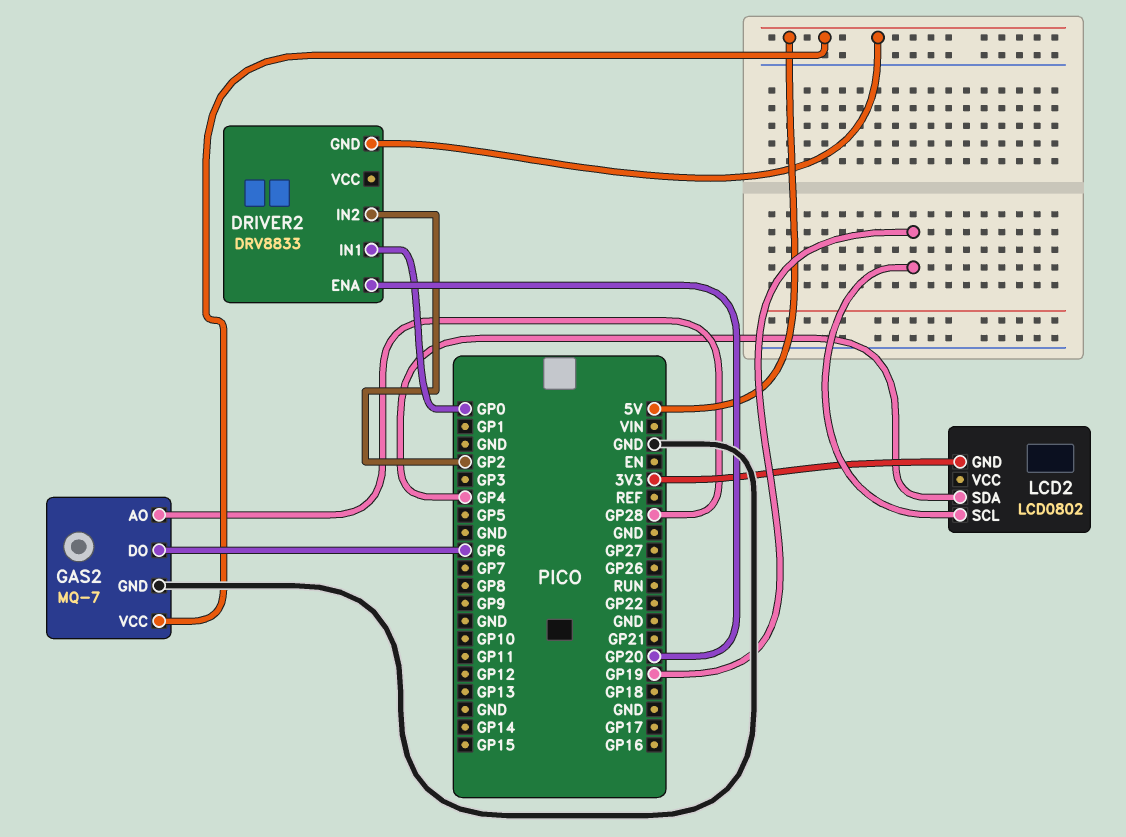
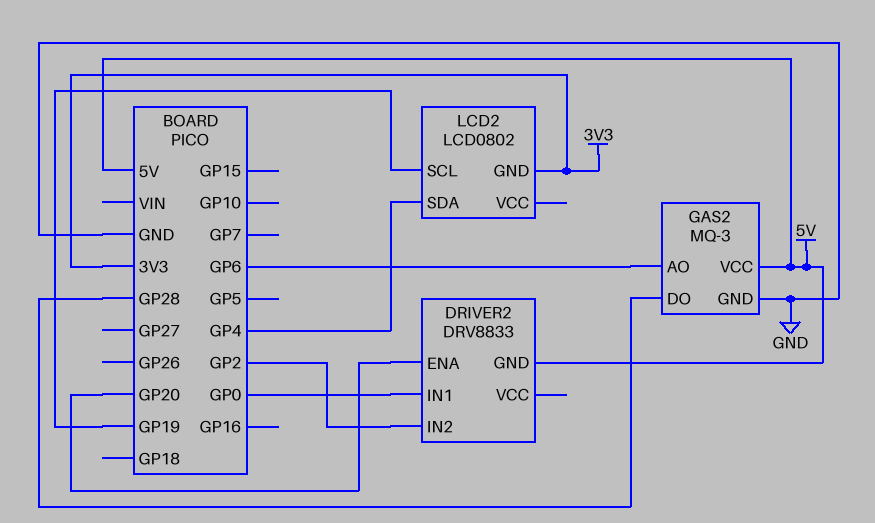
GAS2: MQ-7 -> MQ-3
GAS2 pin AO: GP28 -> GP6
GAS2 pin DO: GP6 -> GP28

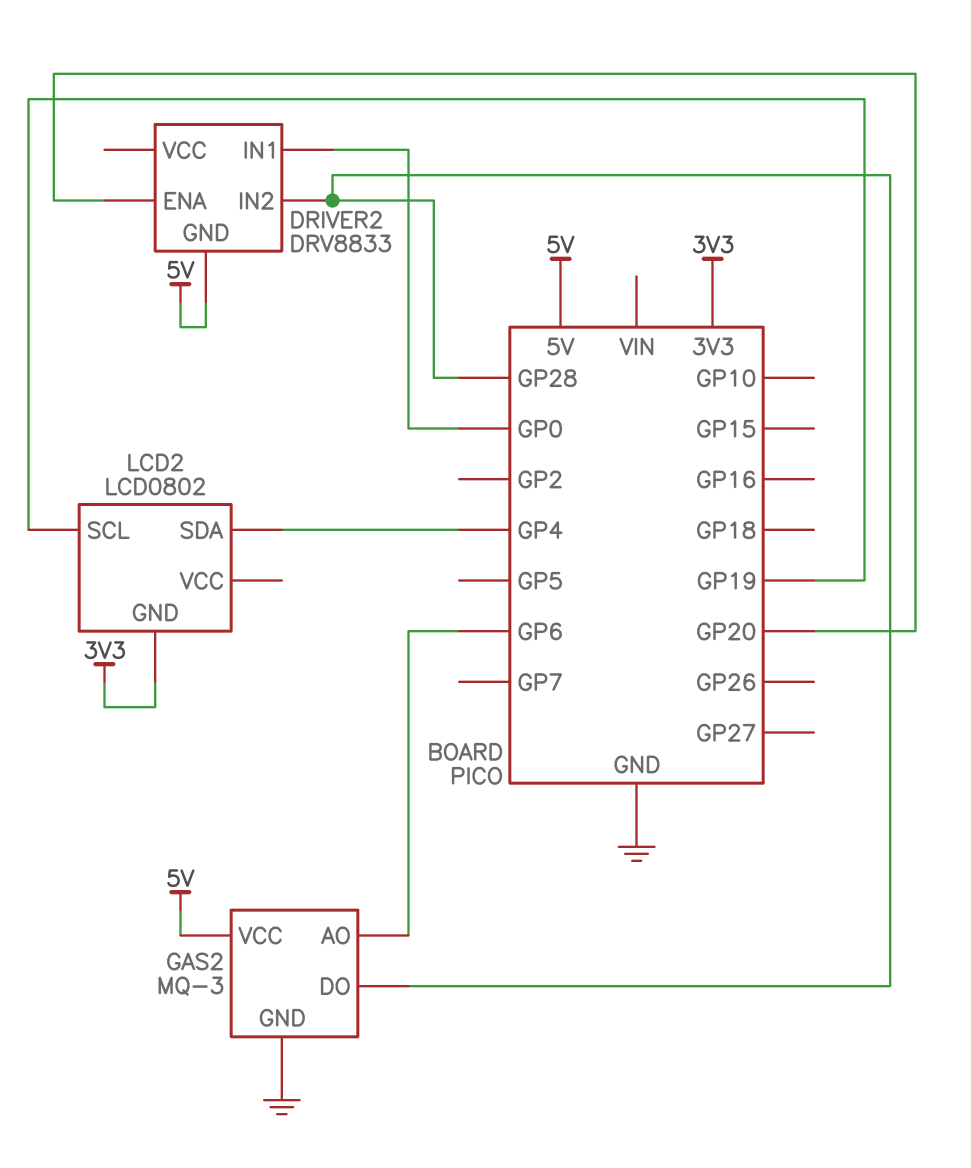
DRIVER2 pin IN2: GP2 -> GP28

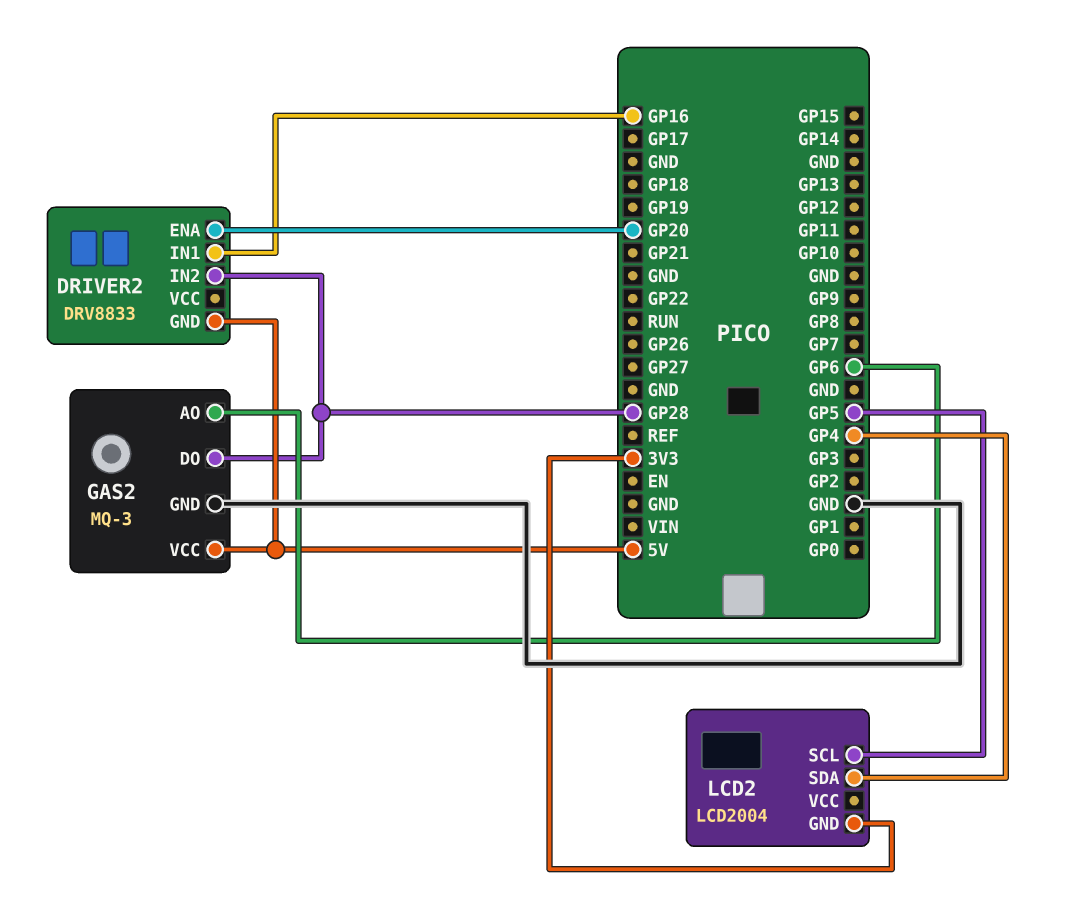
DRIVER2 pin IN1: GP0 -> GP16
LCD2: LCD0802 -> LCD2004
LCD2 pin SCL: GP19 -> GP5

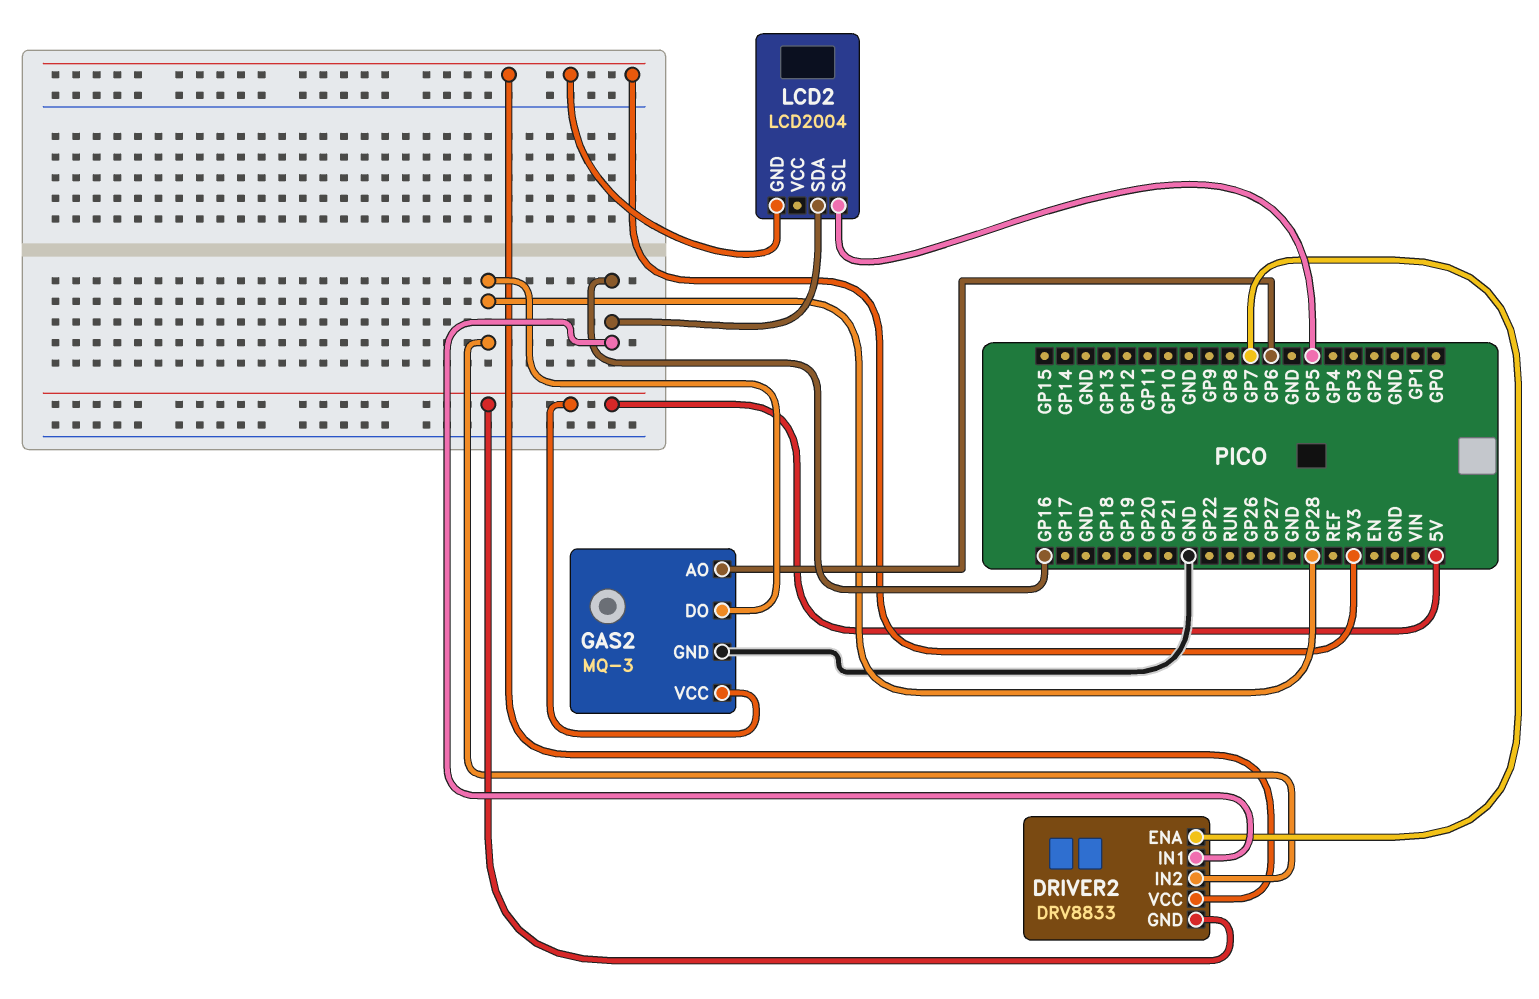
DRIVER2 pin ENA: GP20 -> GP7
DRIVER2 pin VCC: none -> 3V3
LCD2 pin SDA: GP4 -> GP16

